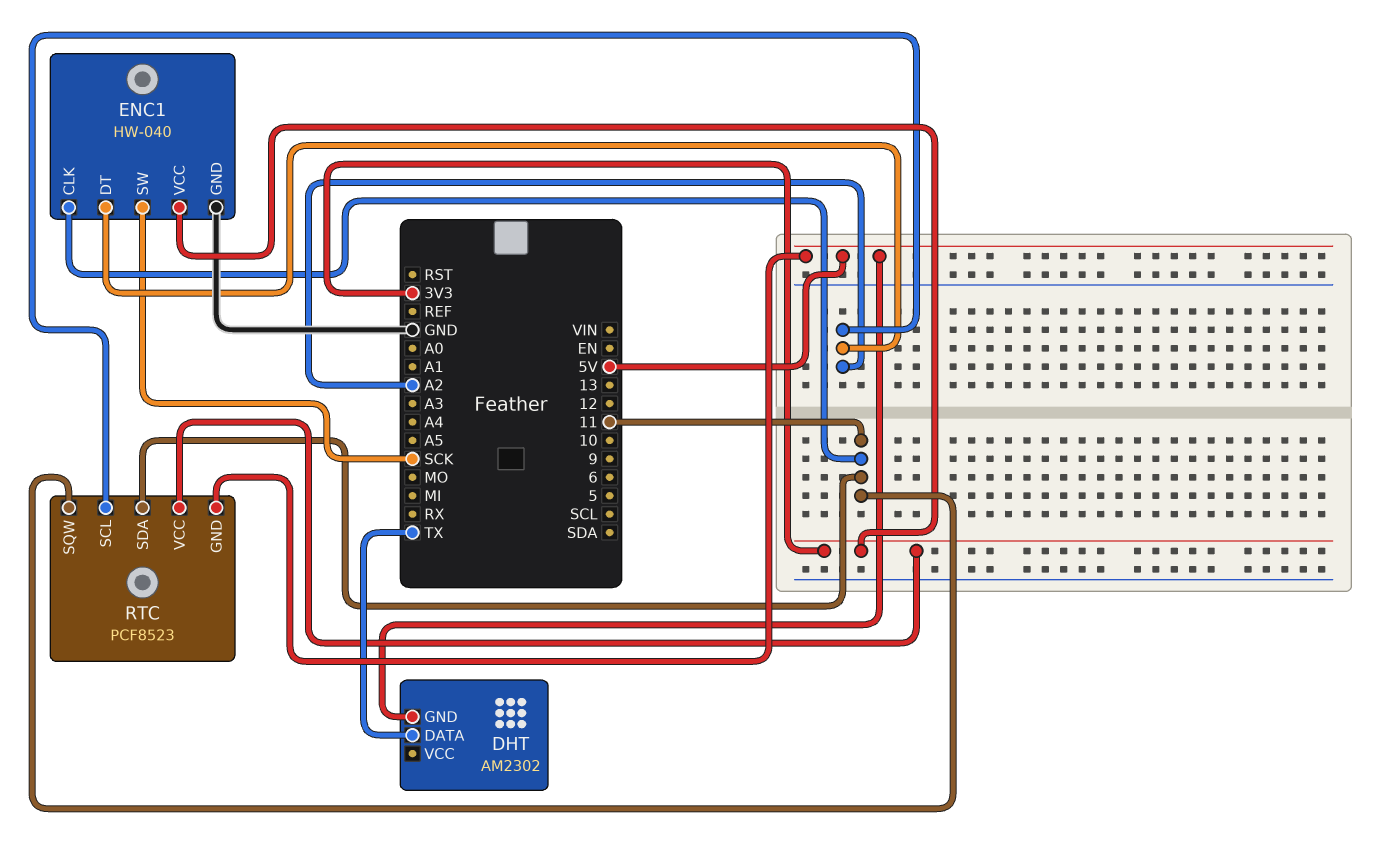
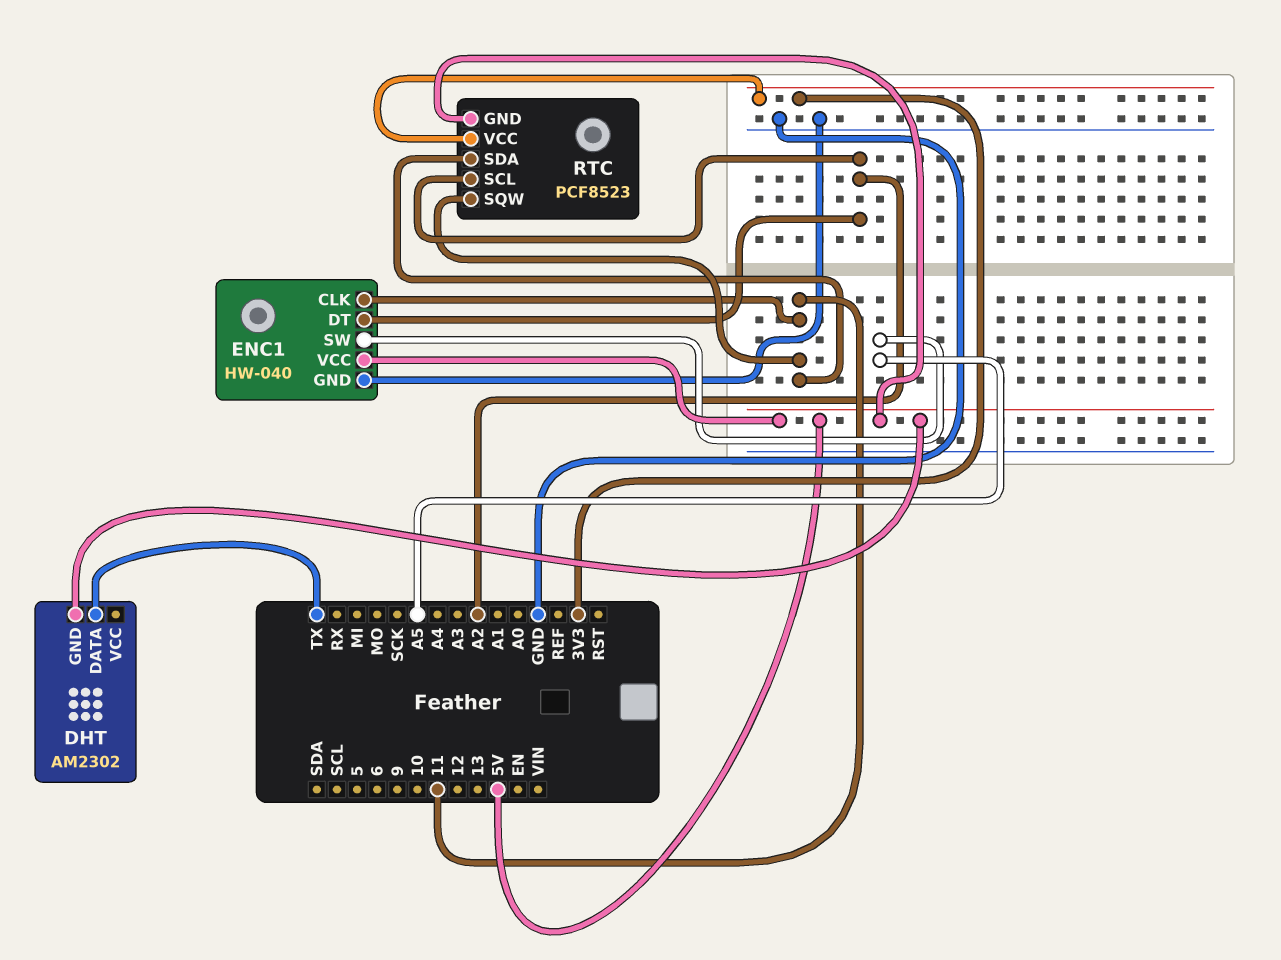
ENC1 pin SW: SCK -> A5
ENC1 pin VCC: 3V3 -> 5V

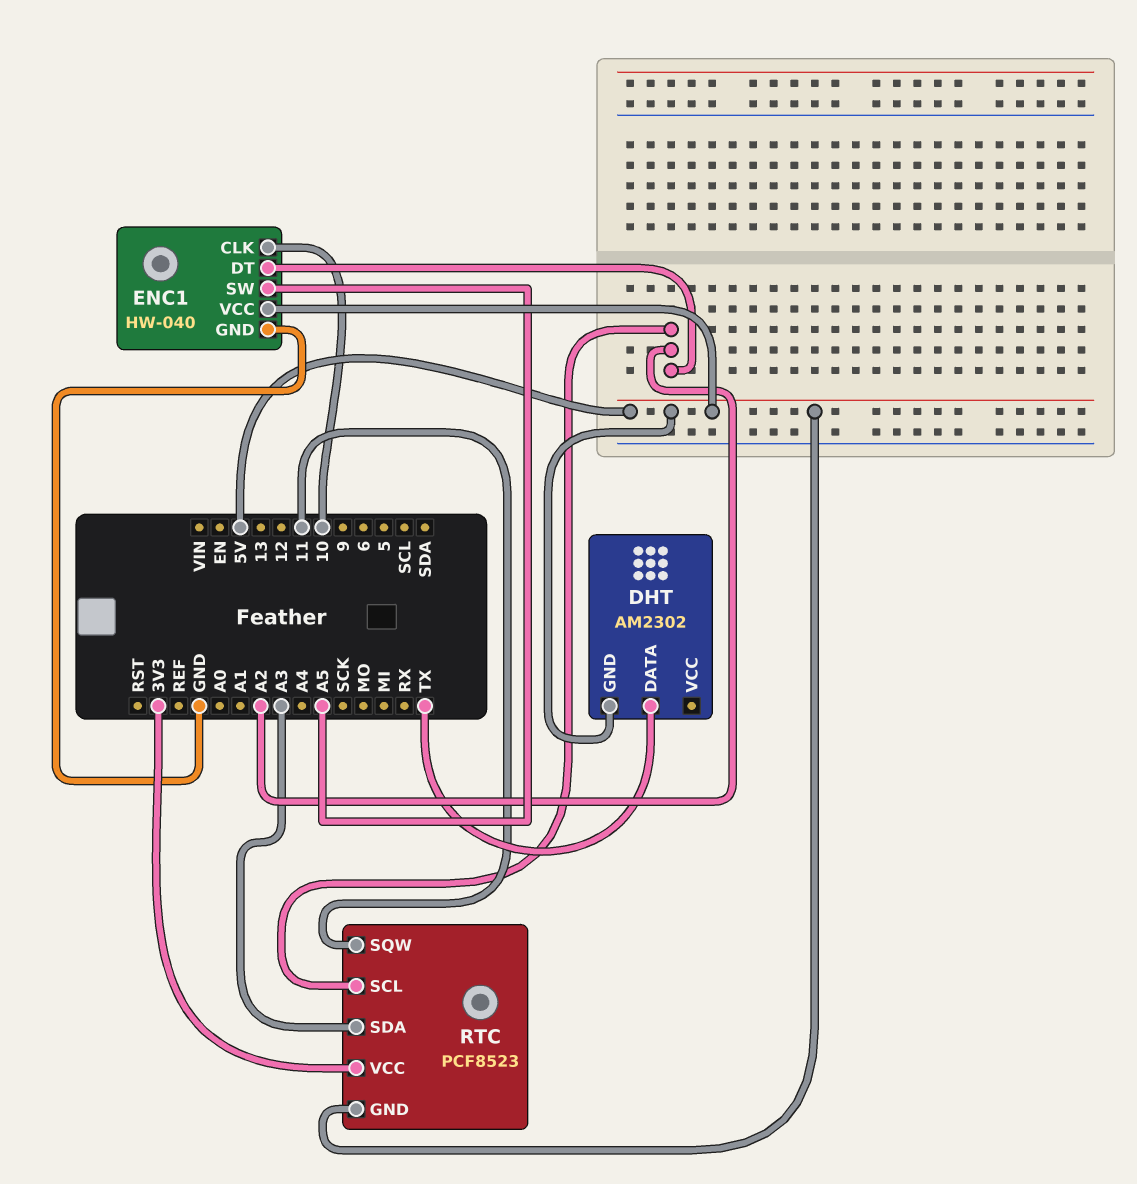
ENC1 pin CLK: 11 -> 10
RTC pin SDA: 11 -> A3

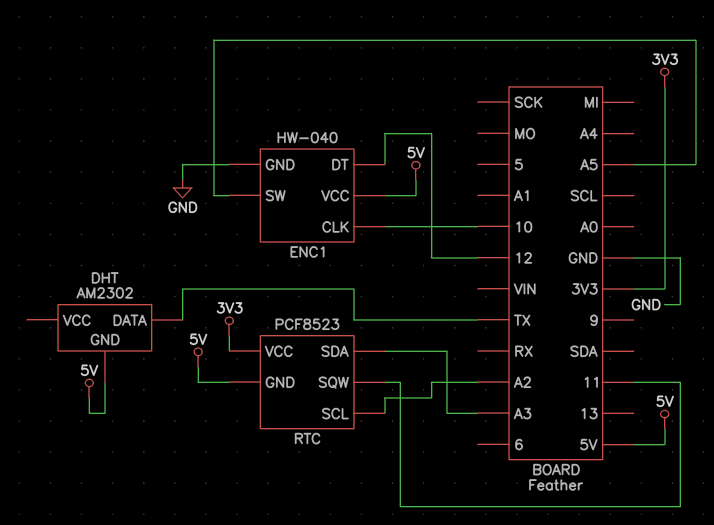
ENC1 pin DT: A2 -> 12

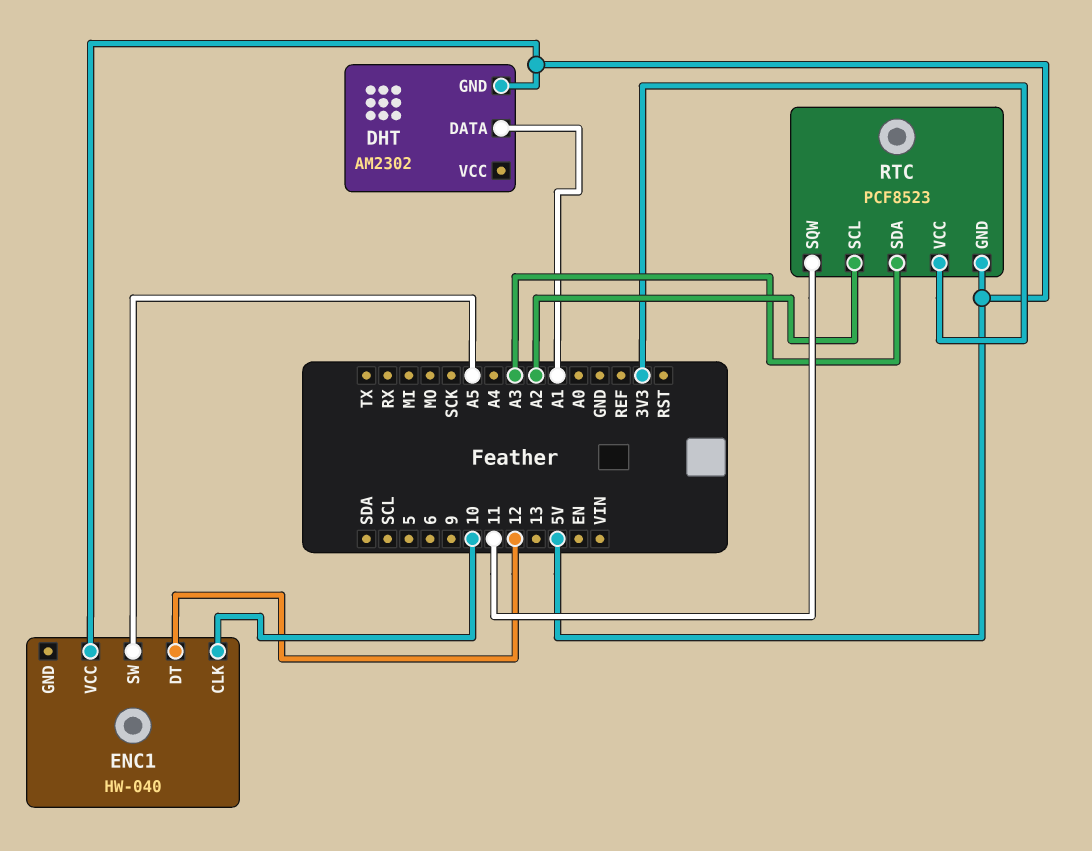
DHT pin DATA: TX -> A1
ENC1 pin GND: GND -> none

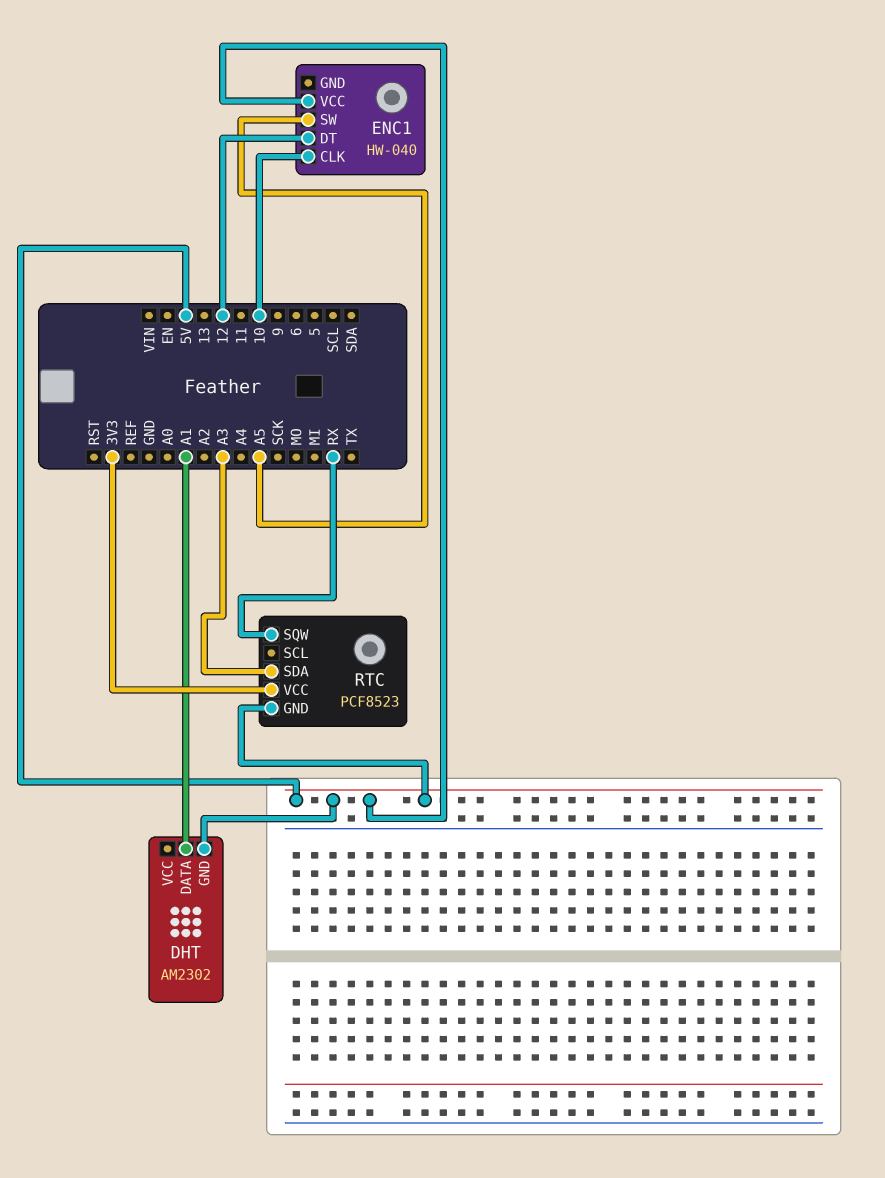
RTC pin SCL: A2 -> none
RTC pin SQW: 11 -> RX

